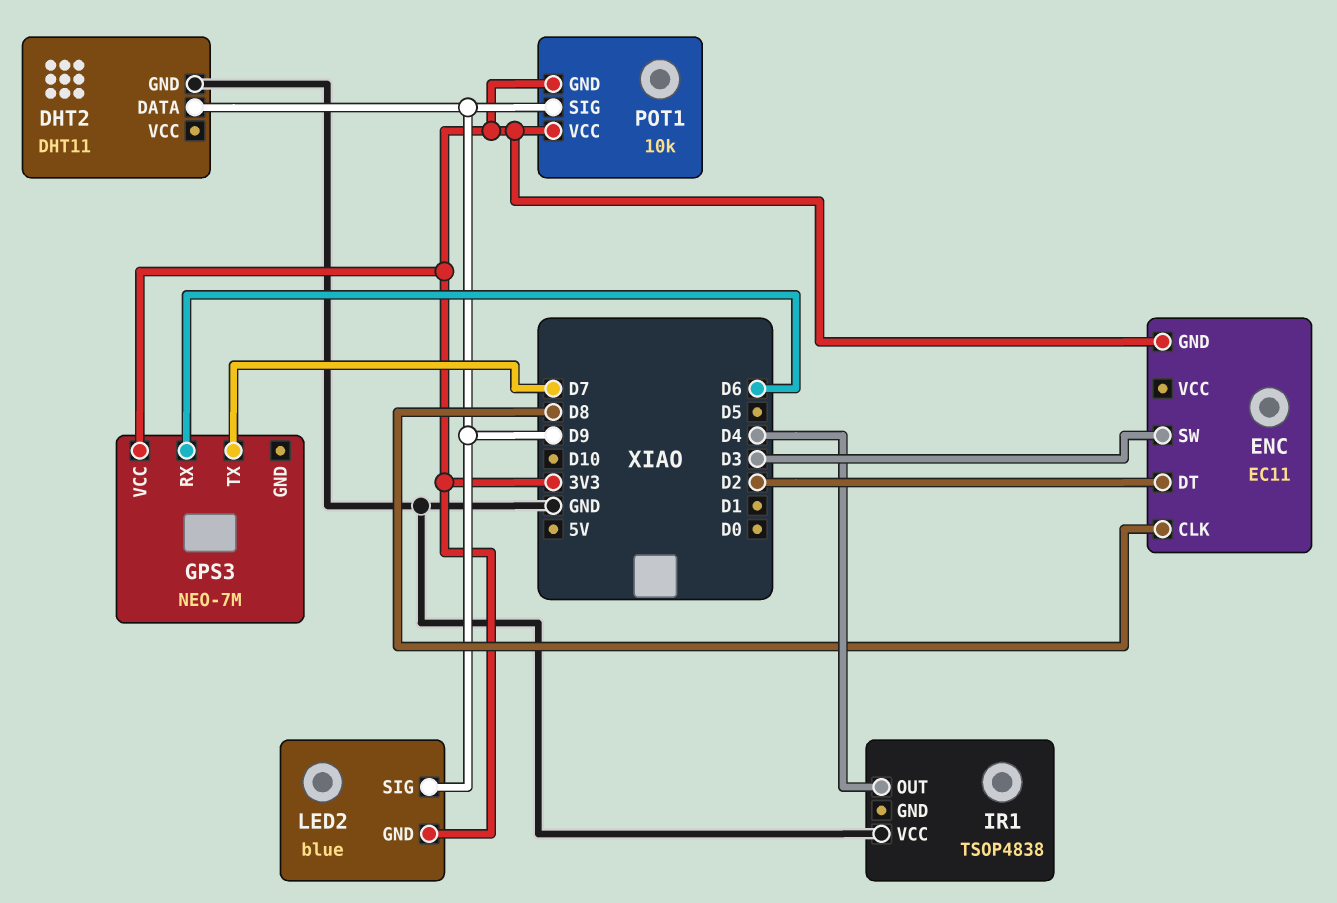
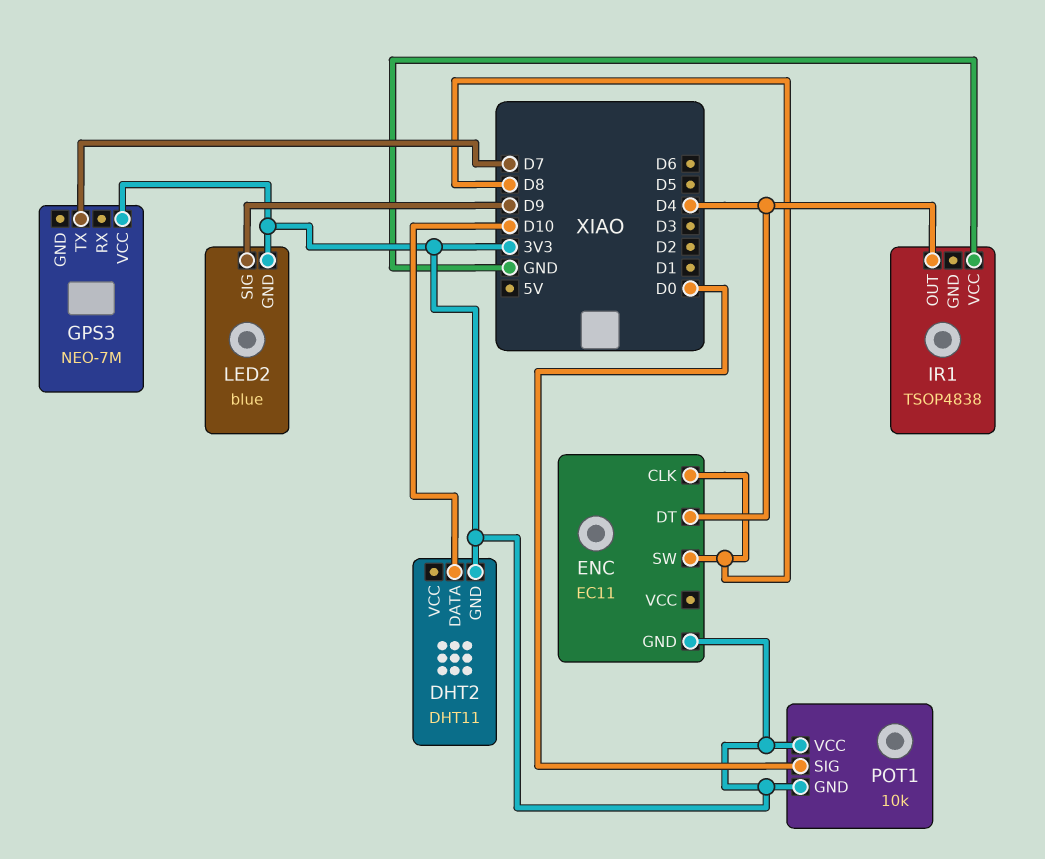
DHT2 pin DATA: D9 -> D10
DHT2 pin GND: GND -> 3V3
ENC pin DT: D2 -> D4
ENC pin SW: D3 -> D8
GPS3 pin RX: D6 -> none
POT1 pin SIG: D9 -> D0

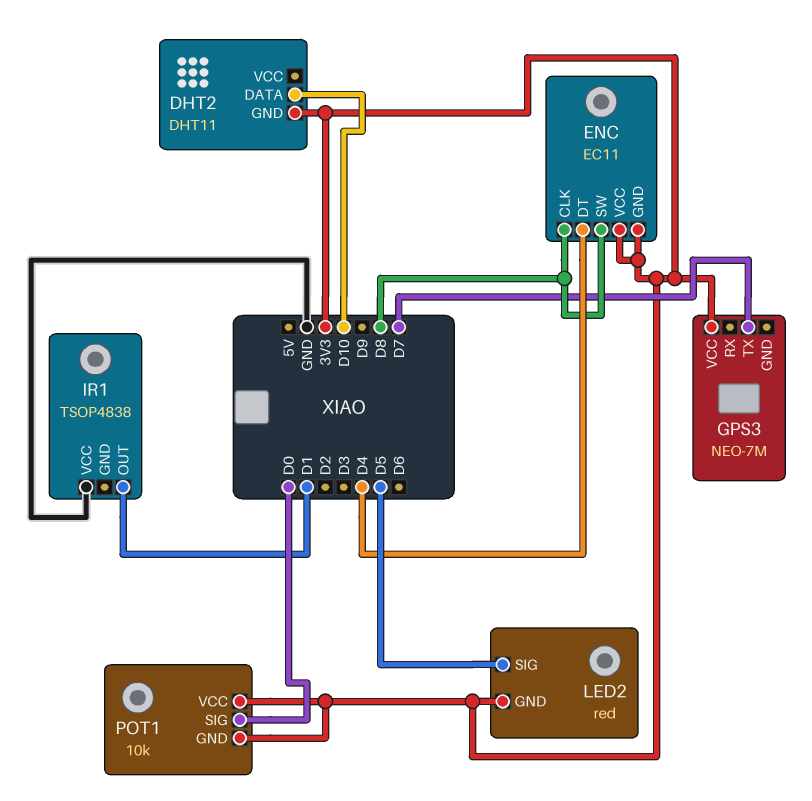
ENC pin VCC: none -> 3V3
IR1 pin OUT: D4 -> D1
LED2: blue -> red
LED2 pin SIG: D9 -> D5

